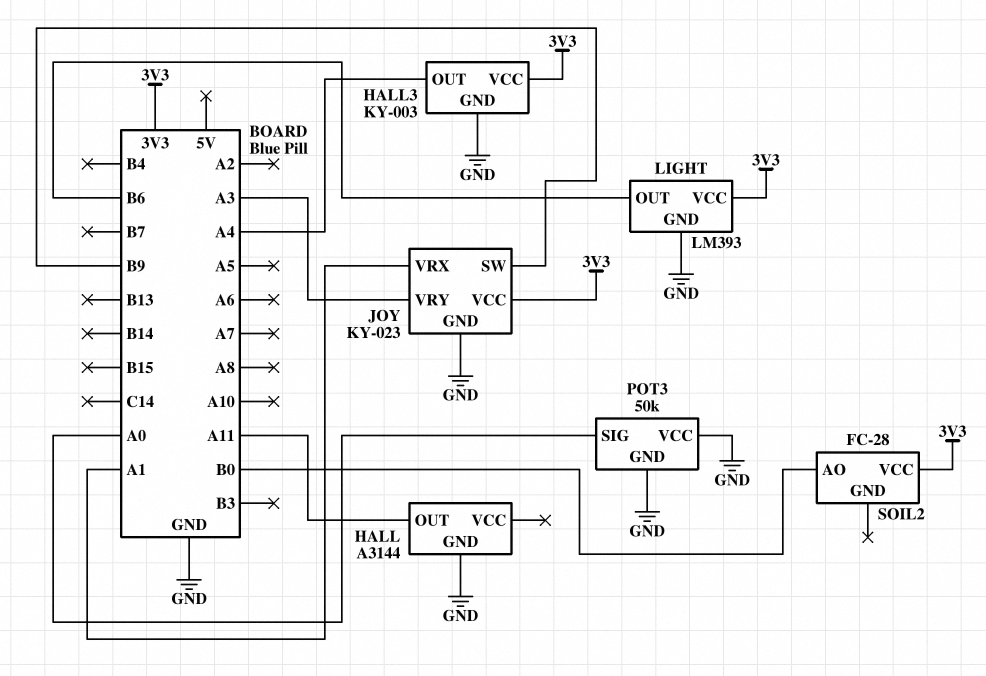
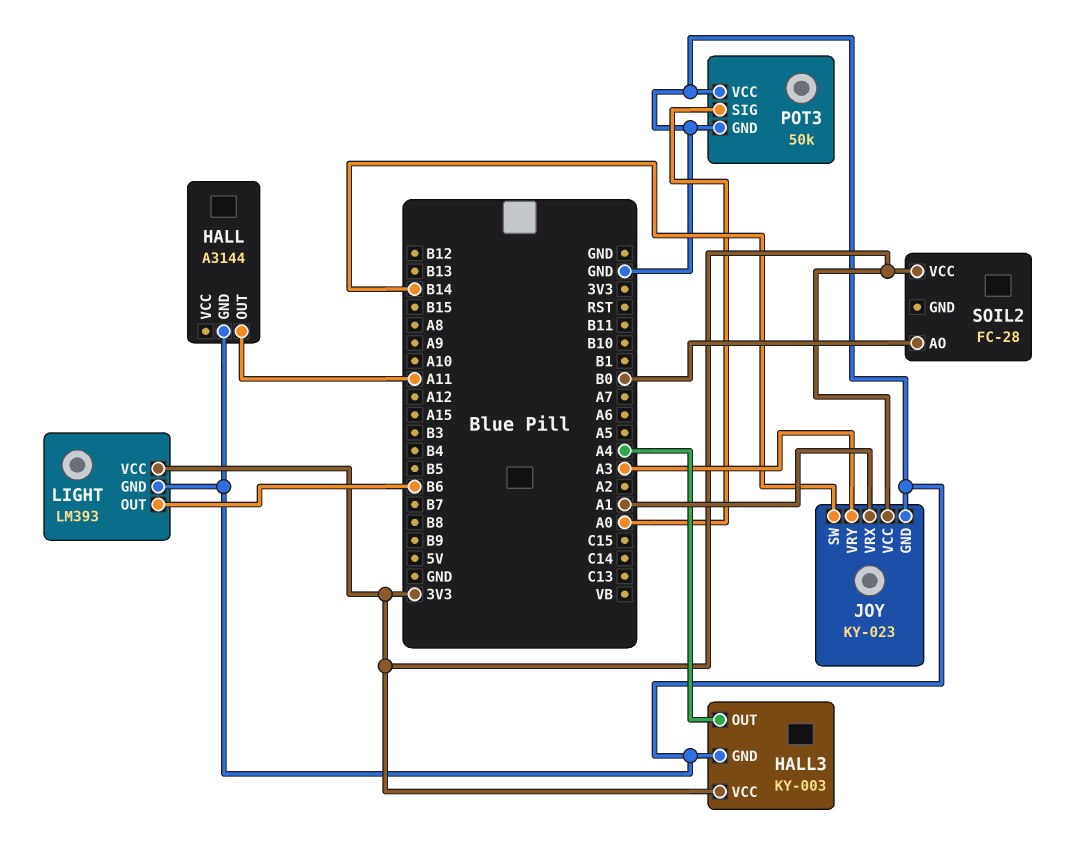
JOY pin SW: B9 -> B14

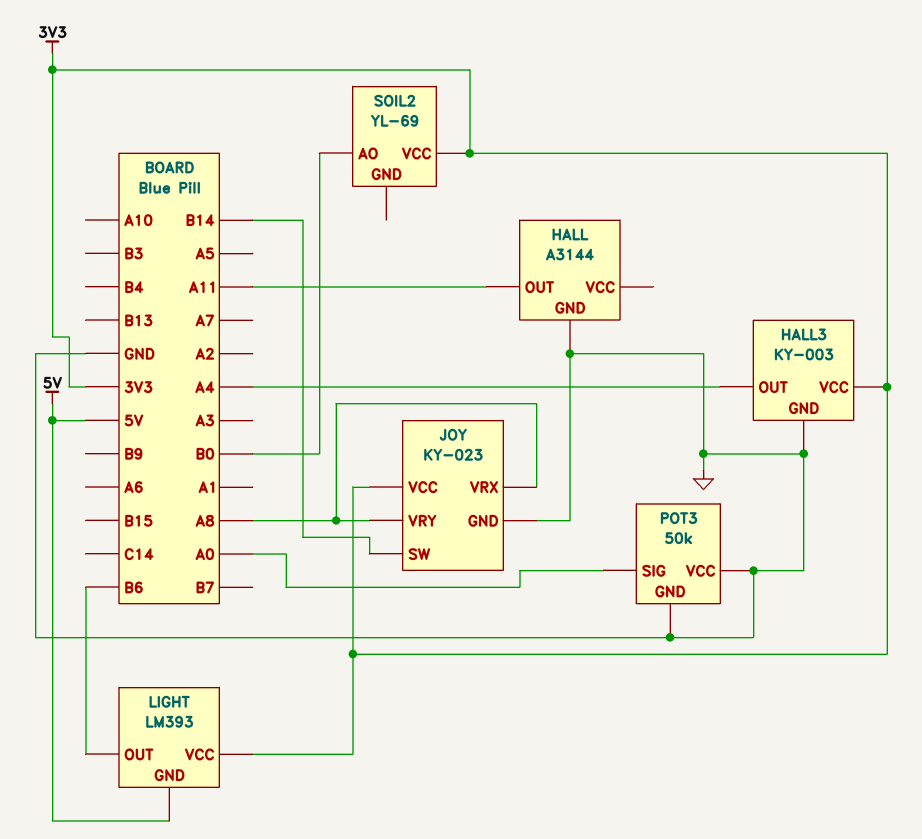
JOY pin VRX: A1 -> A8
JOY pin VRY: A3 -> A8
LIGHT pin GND: GND -> 5V
SOIL2: FC-28 -> YL-69

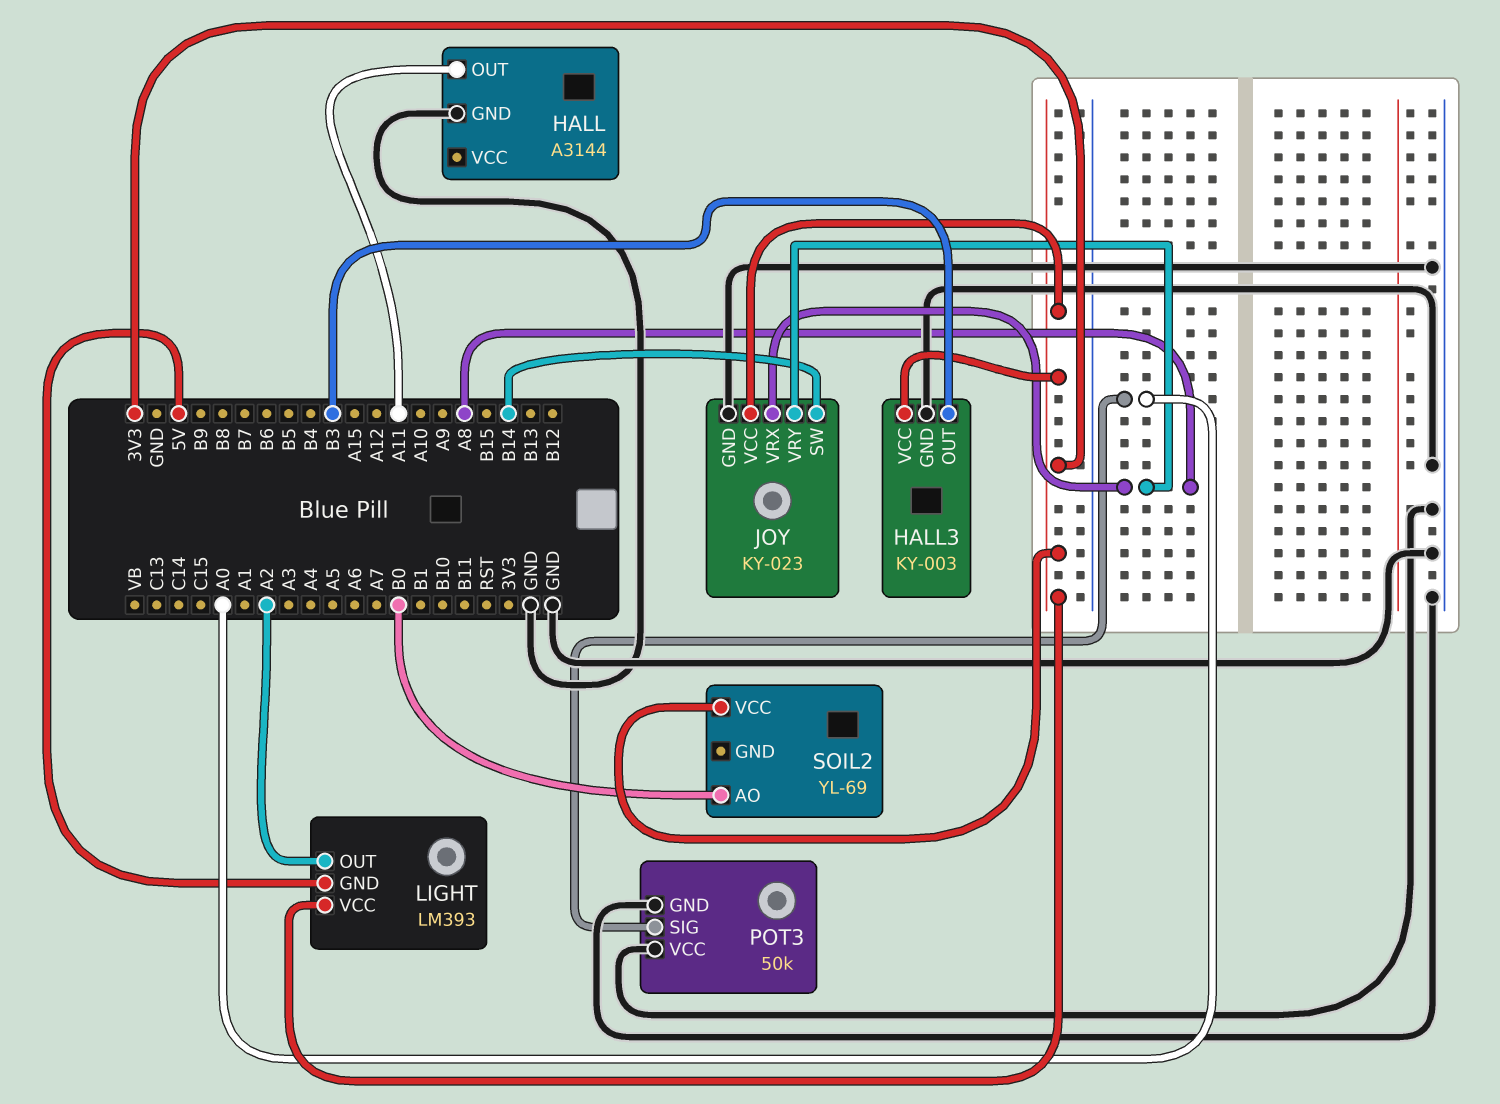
HALL3 pin OUT: A4 -> B3
LIGHT pin OUT: B6 -> A2

